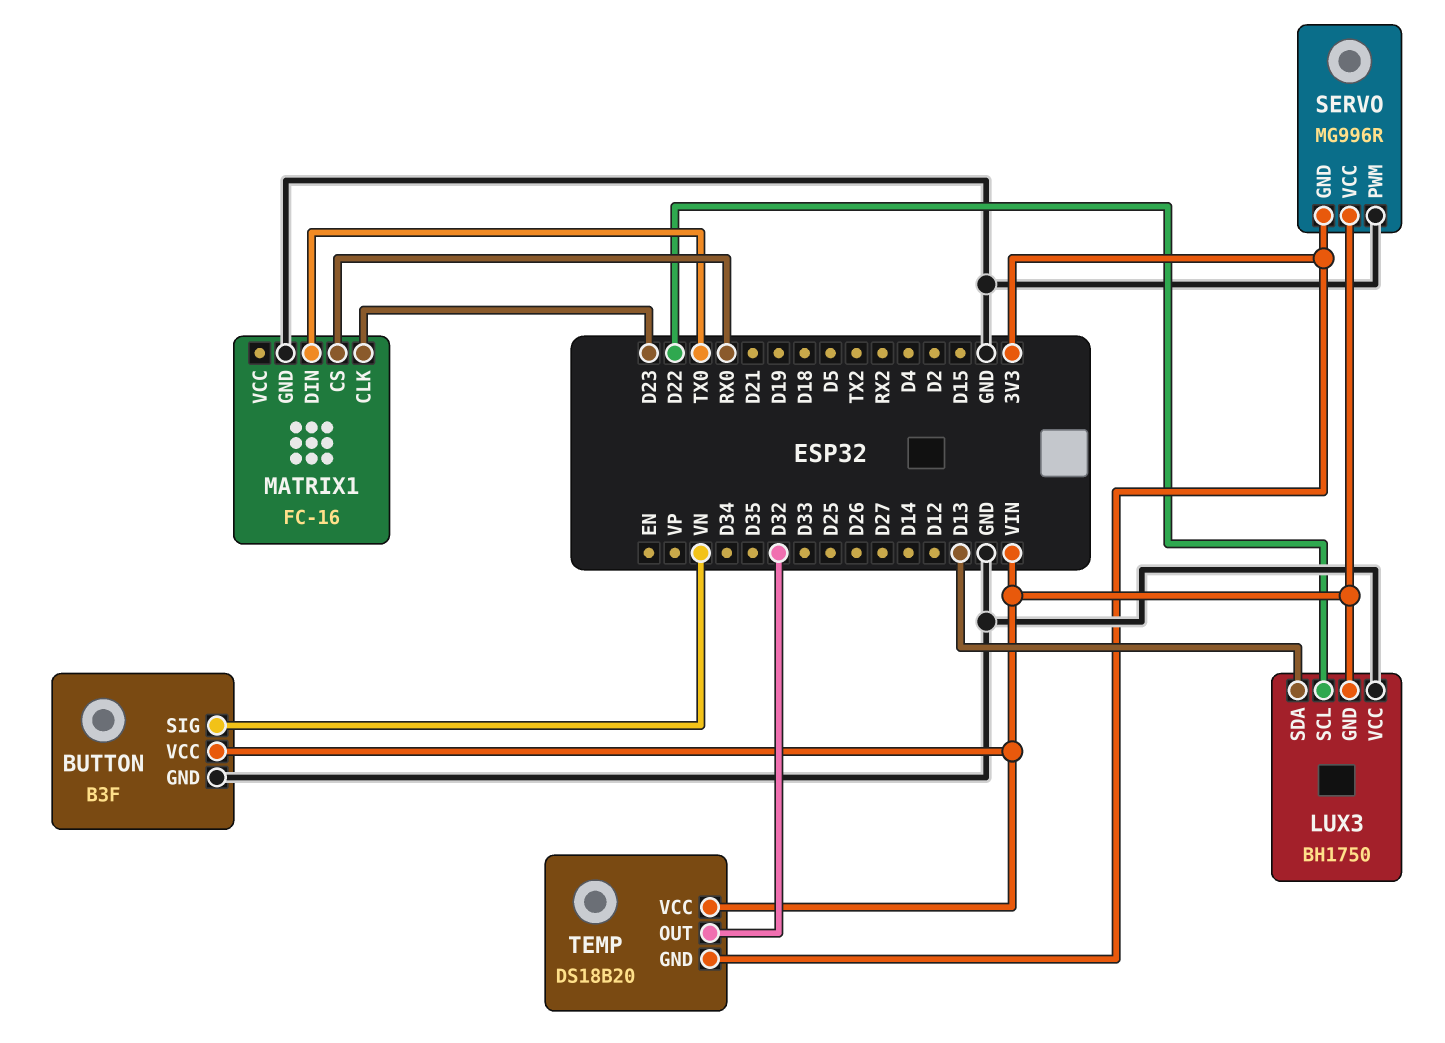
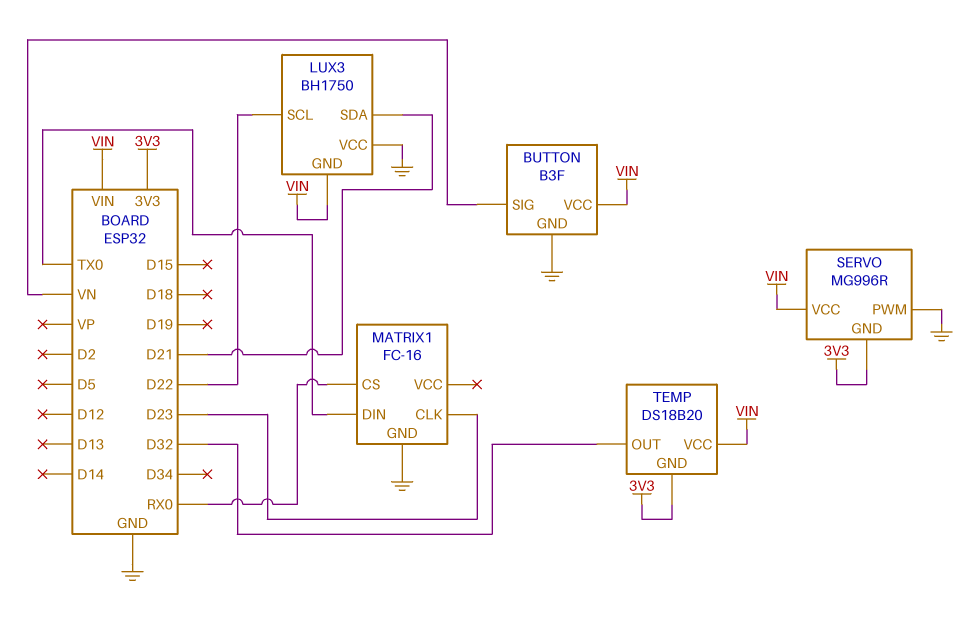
LUX3 pin SDA: D13 -> D21

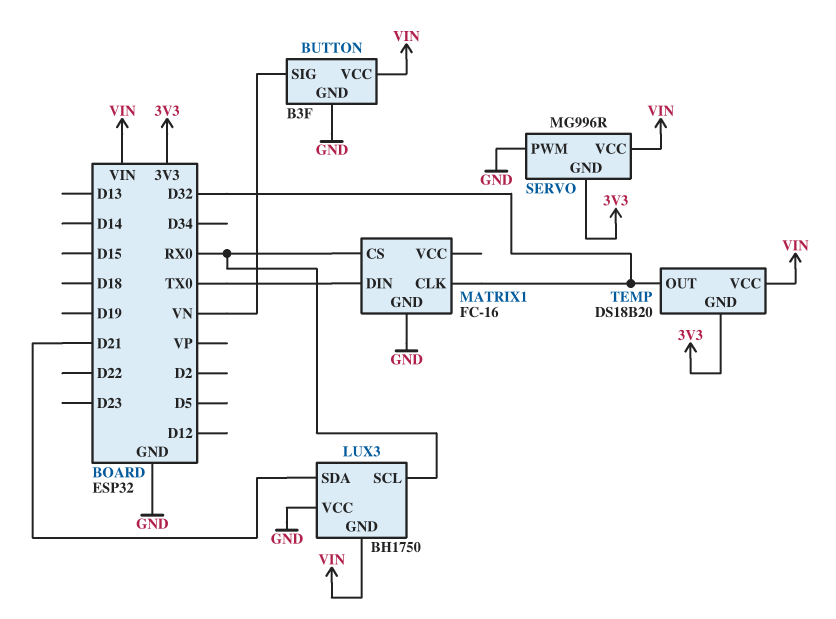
LUX3 pin SCL: D22 -> RX0
MATRIX1 pin CLK: D23 -> D32

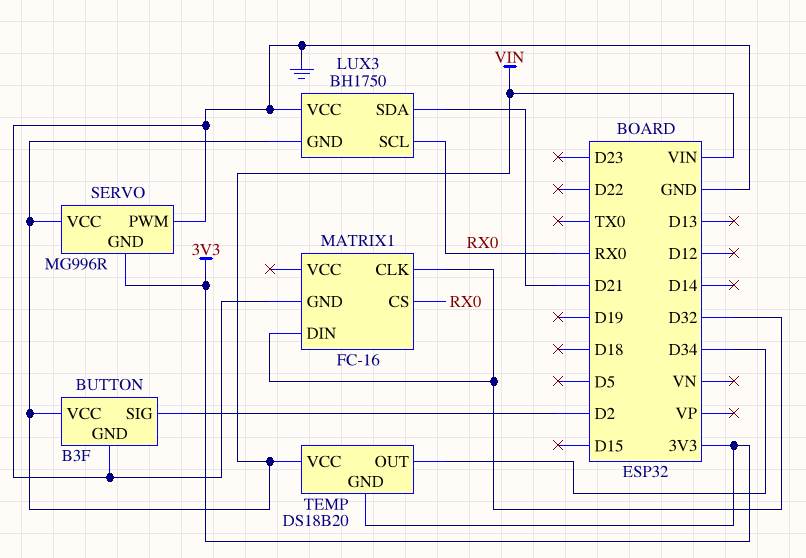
BUTTON pin SIG: VN -> D2
MATRIX1 pin DIN: TX0 -> D32
TEMP pin OUT: D32 -> D34

